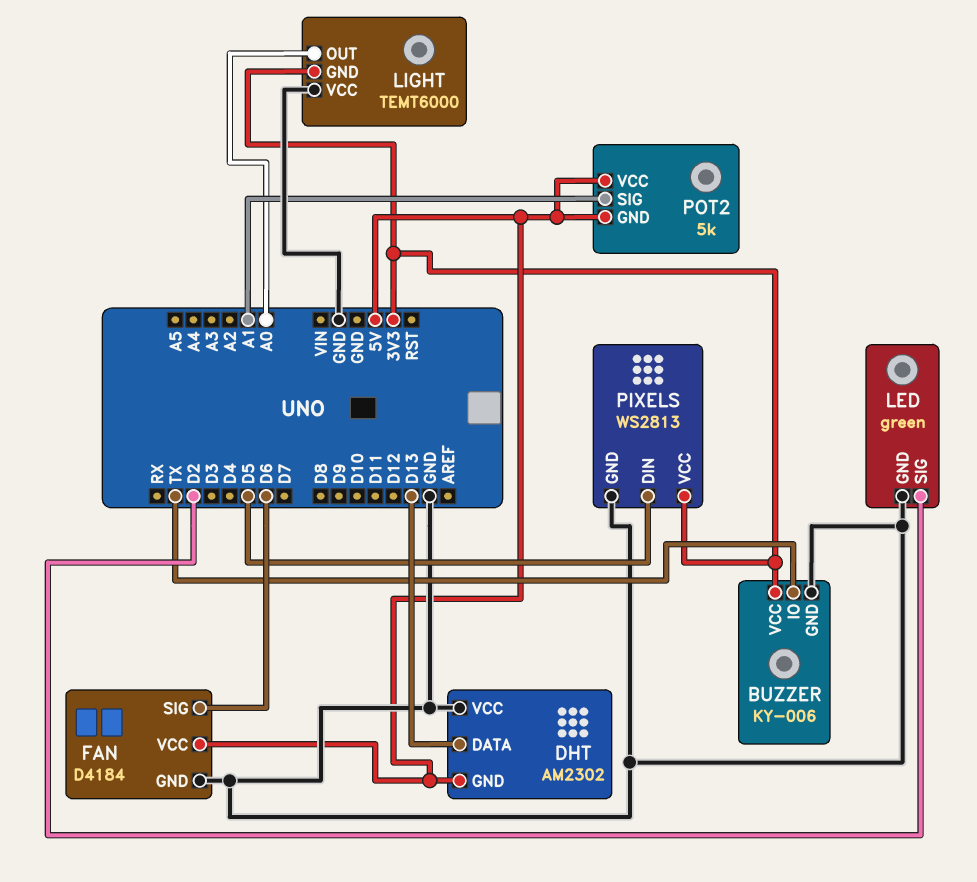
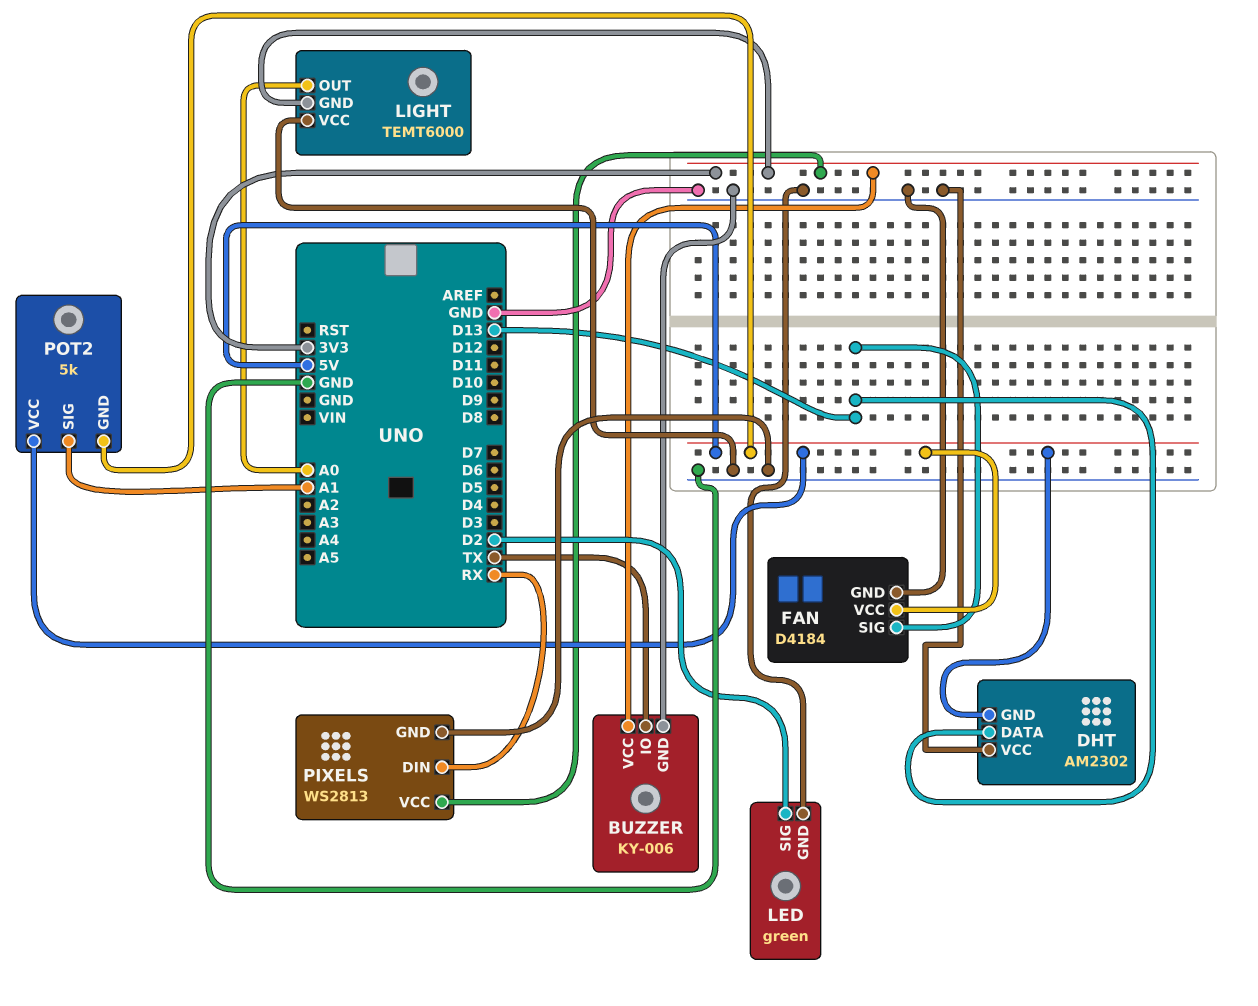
FAN pin SIG: D6 -> D13
PIXELS pin DIN: D5 -> RX

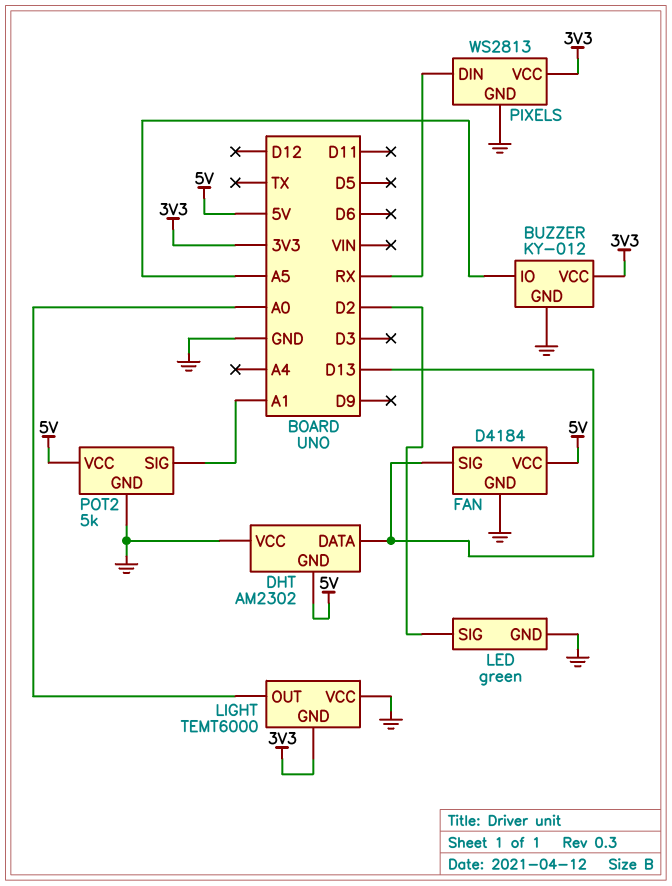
BUZZER: KY-006 -> KY-012
BUZZER pin IO: TX -> A5
POT2 pin GND: 5V -> GND

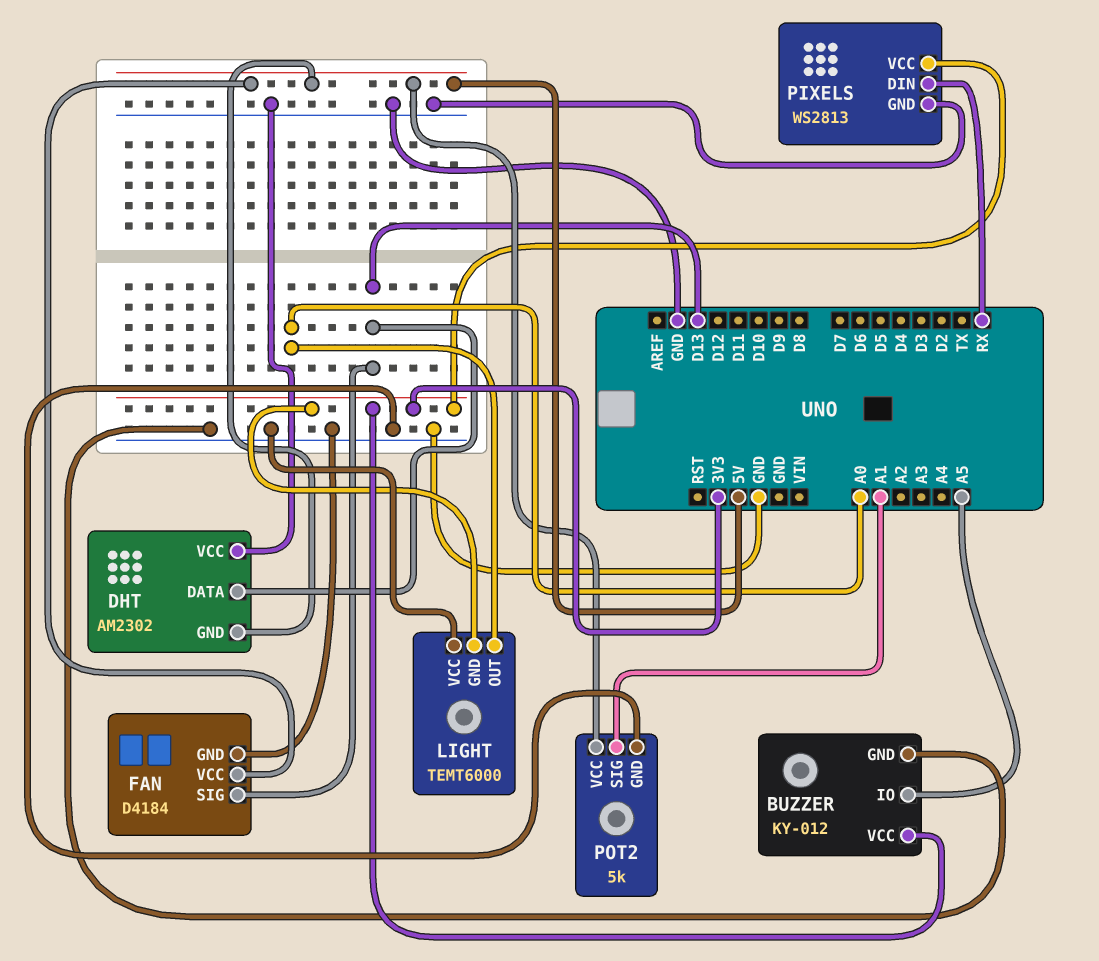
LED: green -> none
LED pin GND: GND -> none
LED pin SIG: D2 -> none

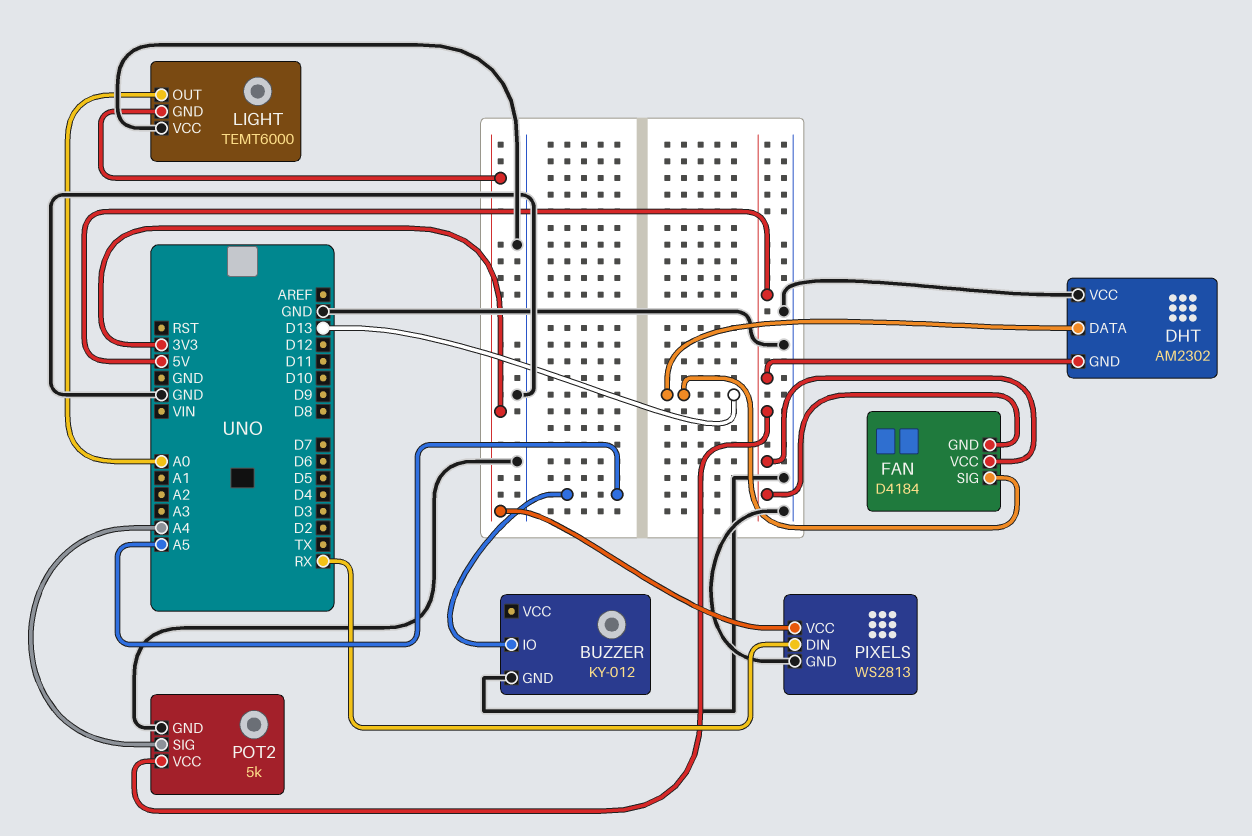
BUZZER pin VCC: 3V3 -> none
FAN pin GND: GND -> 5V
POT2 pin SIG: A1 -> A4

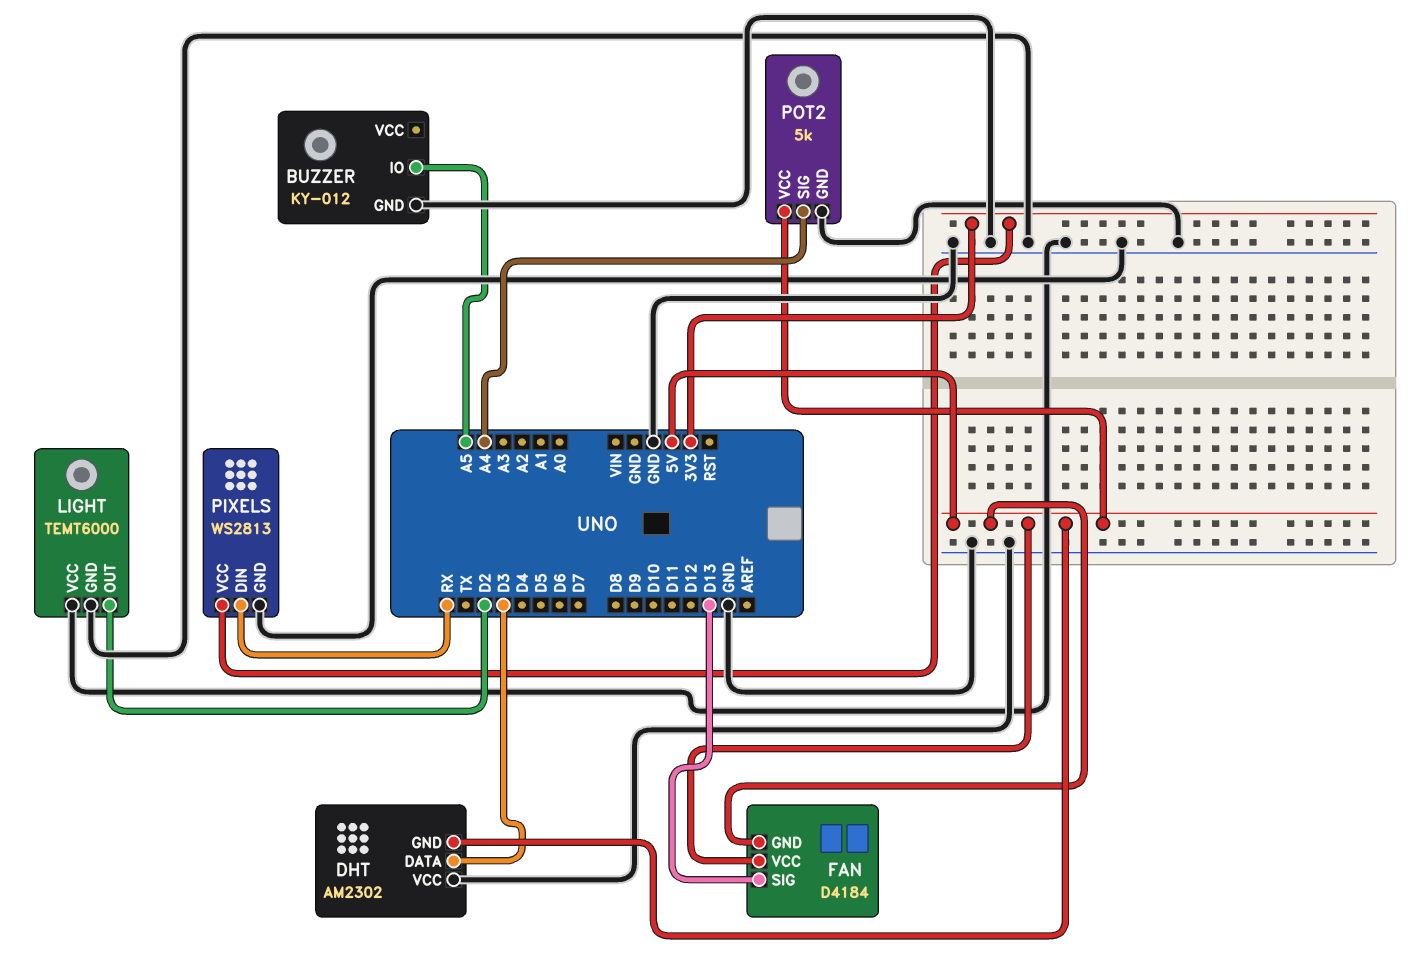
DHT pin DATA: D13 -> D3
LIGHT pin GND: 3V3 -> GND
LIGHT pin OUT: A0 -> D2

